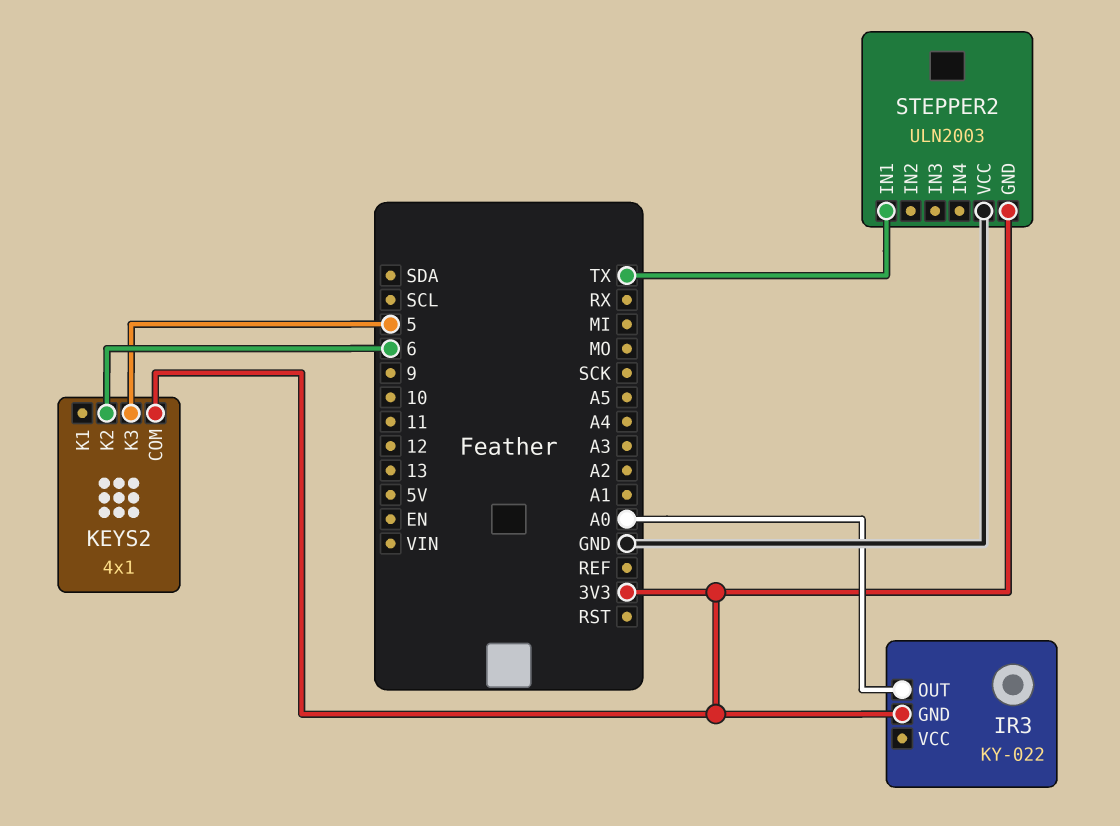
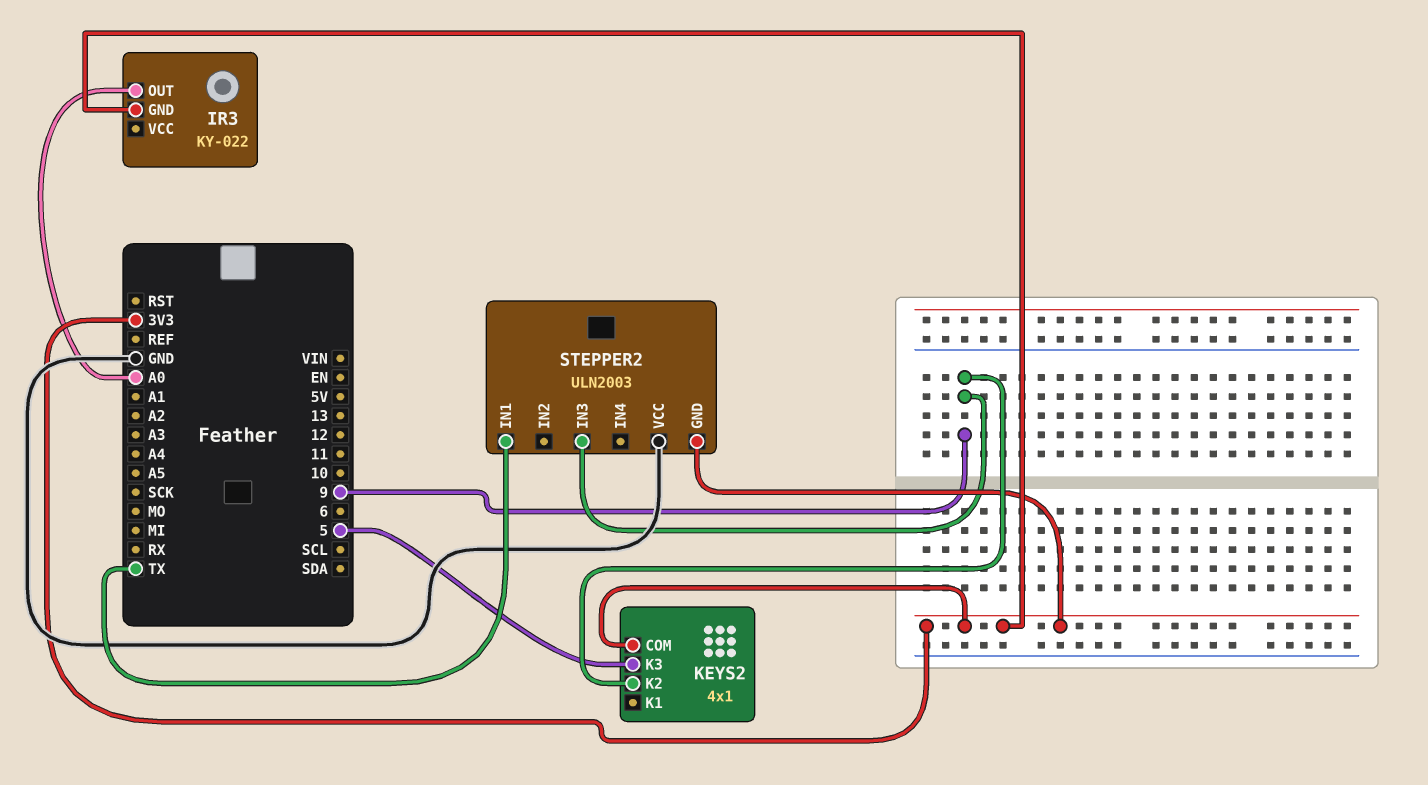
KEYS2 pin K2: 6 -> 9
STEPPER2 pin IN3: none -> 9

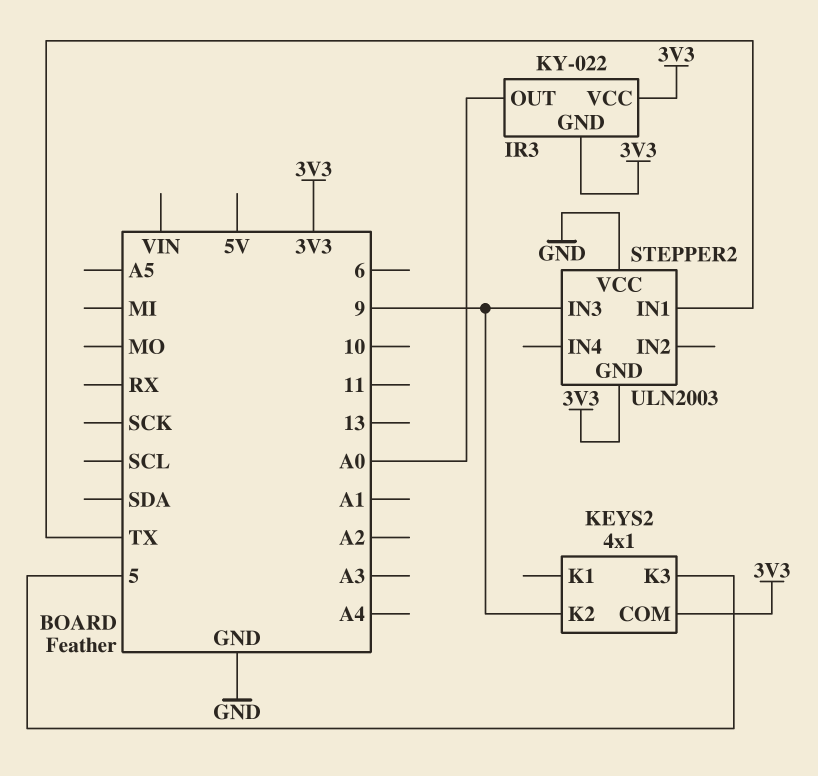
IR3 pin VCC: none -> 3V3

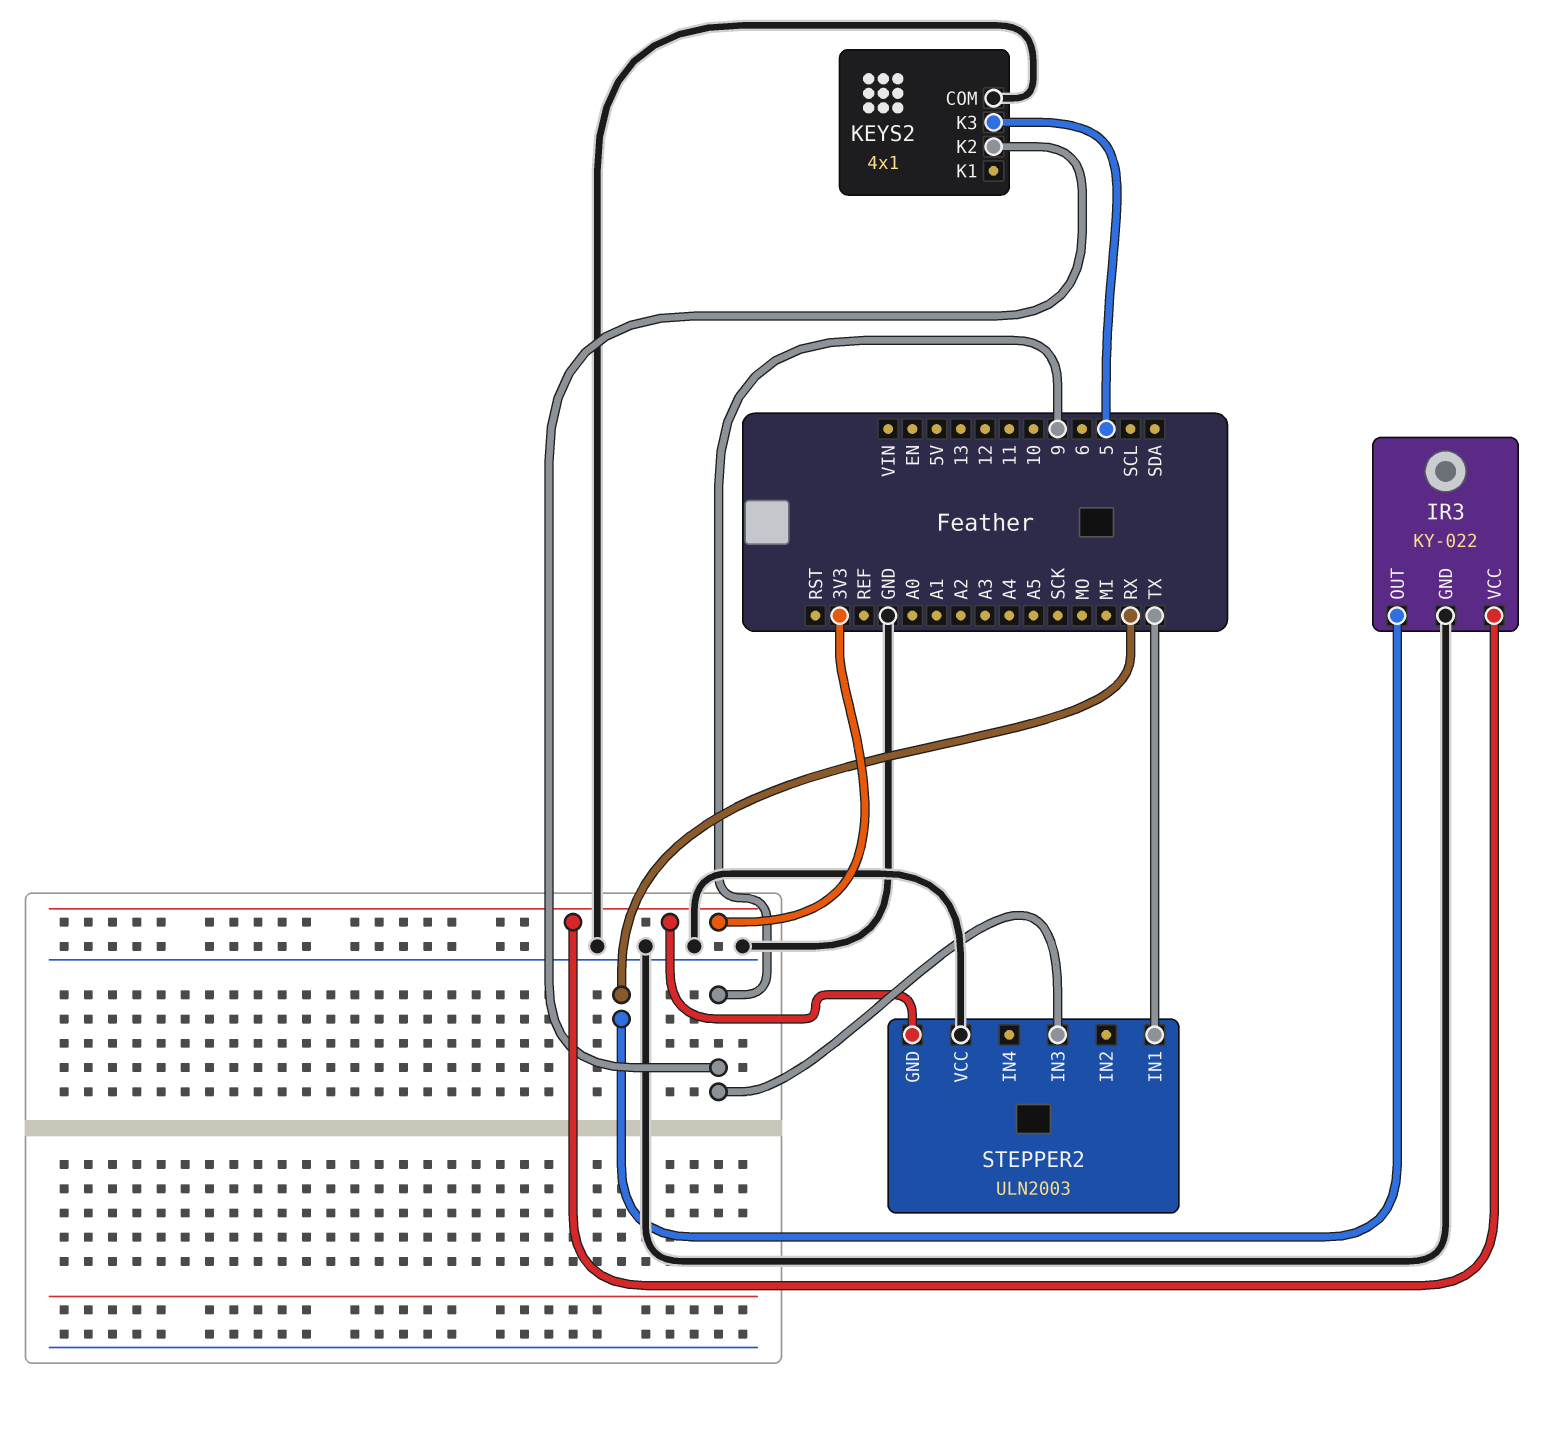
IR3 pin GND: 3V3 -> GND
IR3 pin OUT: A0 -> RX
KEYS2 pin COM: 3V3 -> GND

